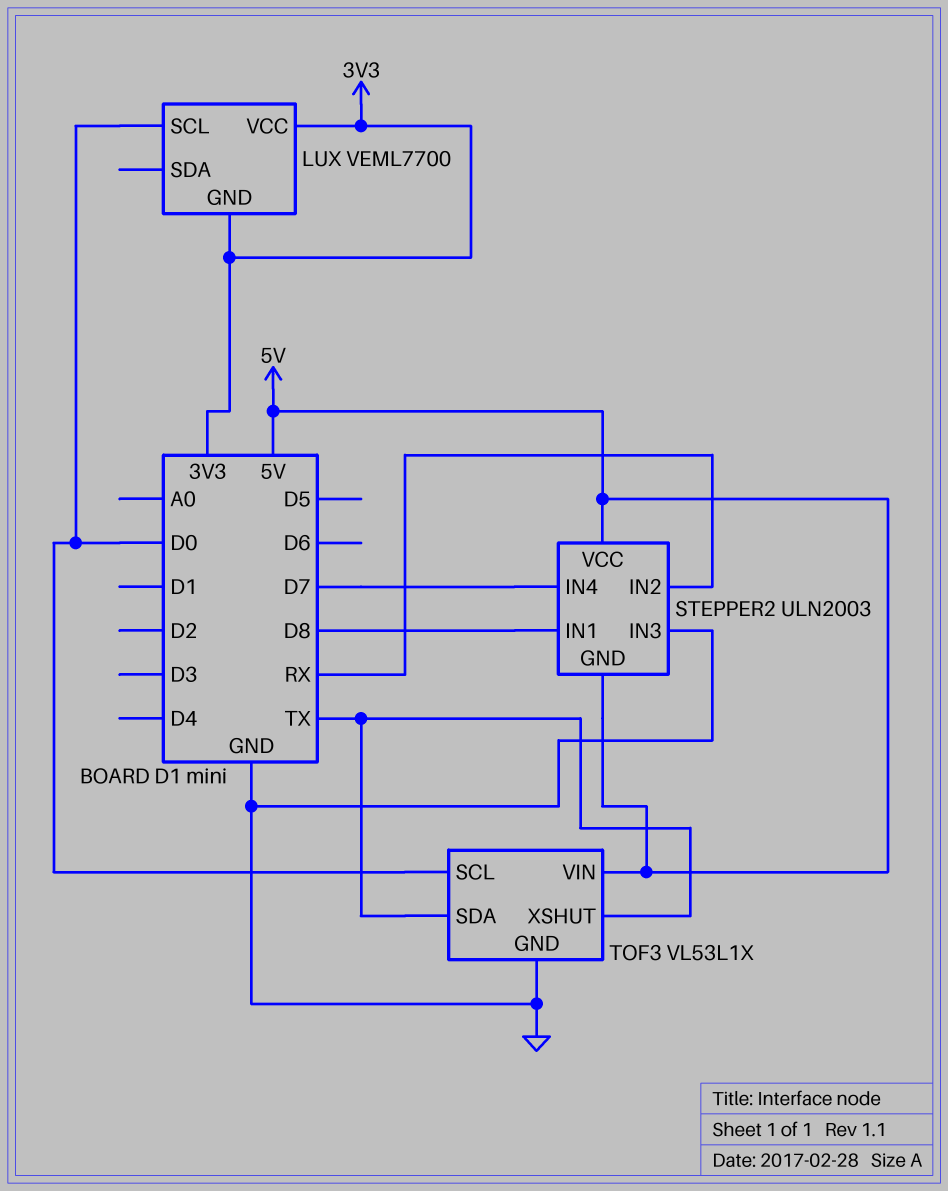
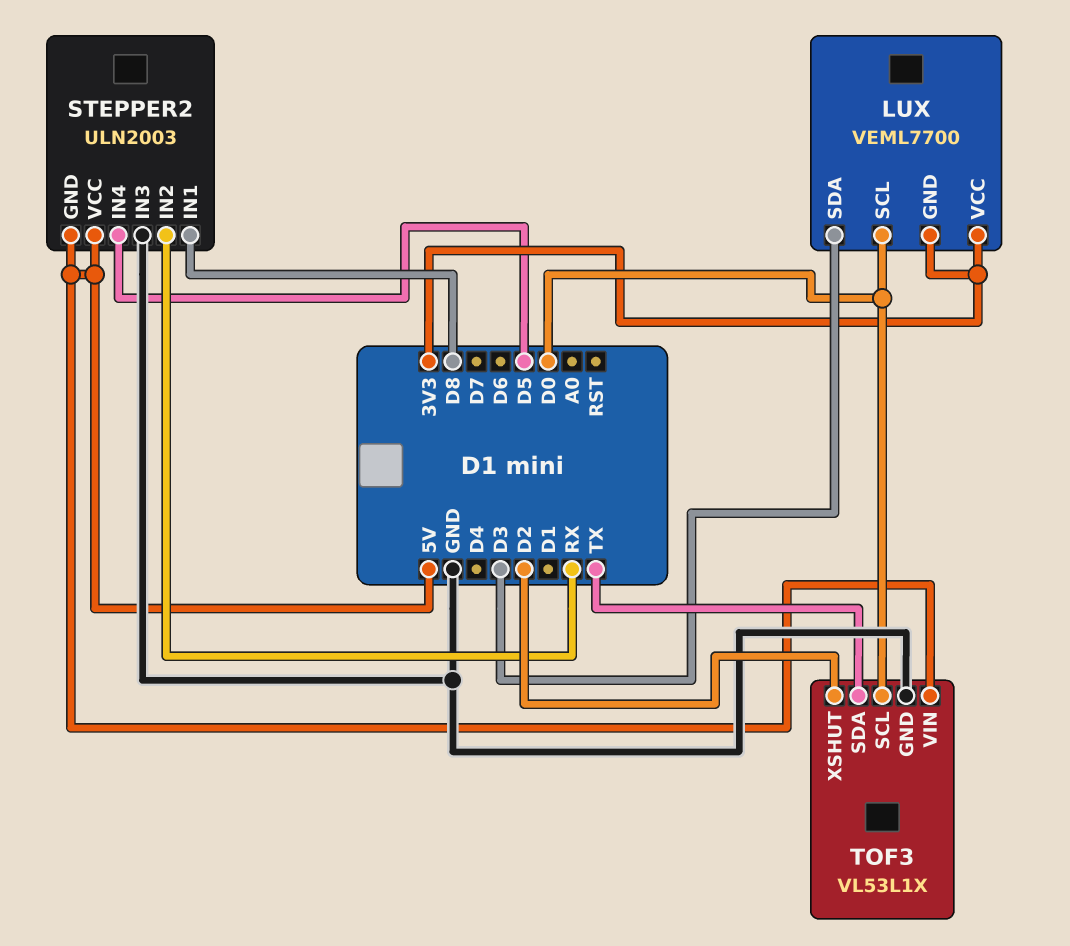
LUX pin SDA: none -> D3
STEPPER2 pin IN4: D7 -> D5
TOF3 pin XSHUT: TX -> D2

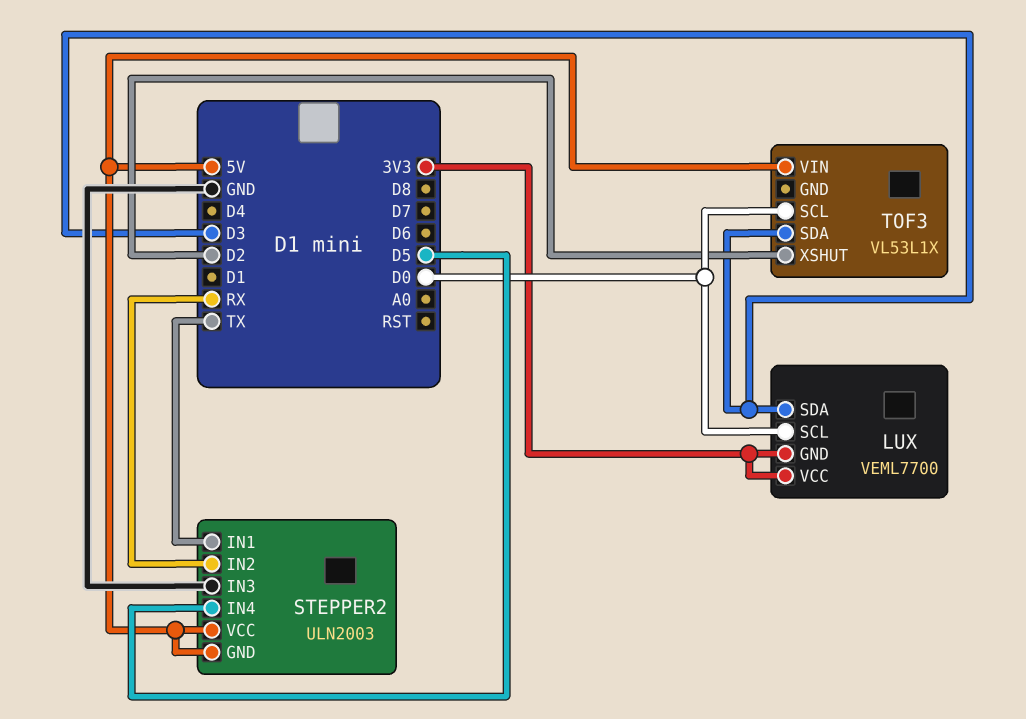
STEPPER2 pin IN1: D8 -> TX
TOF3 pin GND: GND -> none
TOF3 pin SDA: TX -> D3

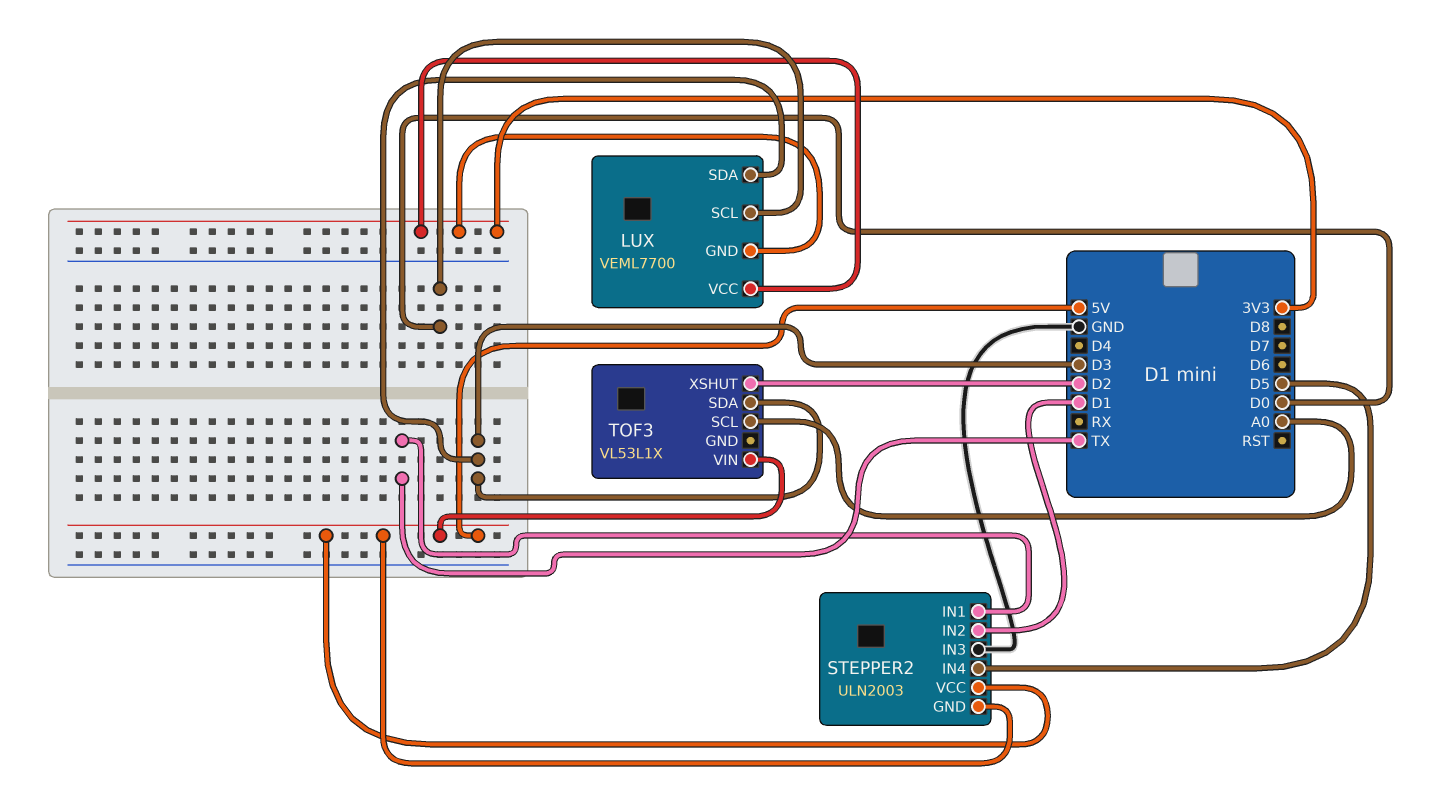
STEPPER2 pin IN2: RX -> D1
TOF3 pin SCL: D0 -> A0

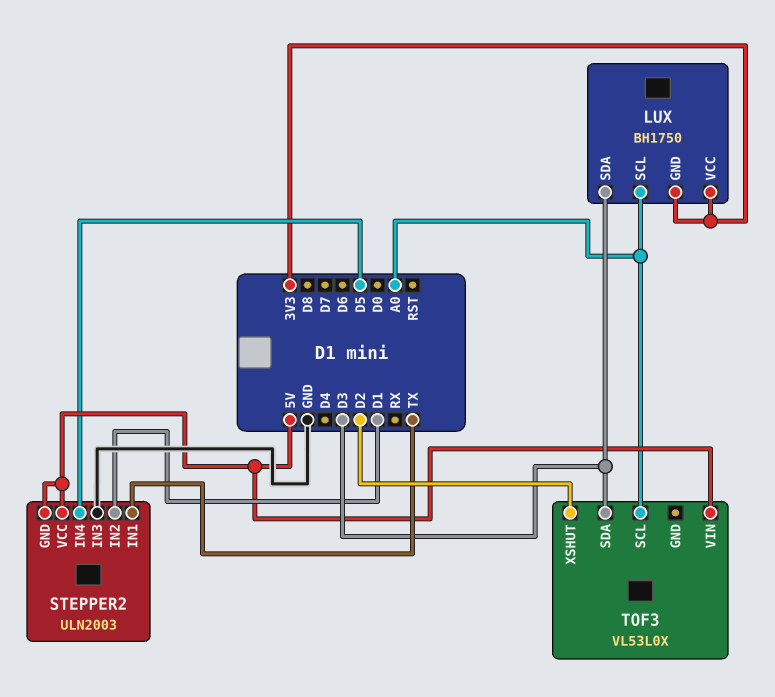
LUX: VEML7700 -> BH1750
LUX pin SCL: D0 -> A0
TOF3: VL53L1X -> VL53L0X

